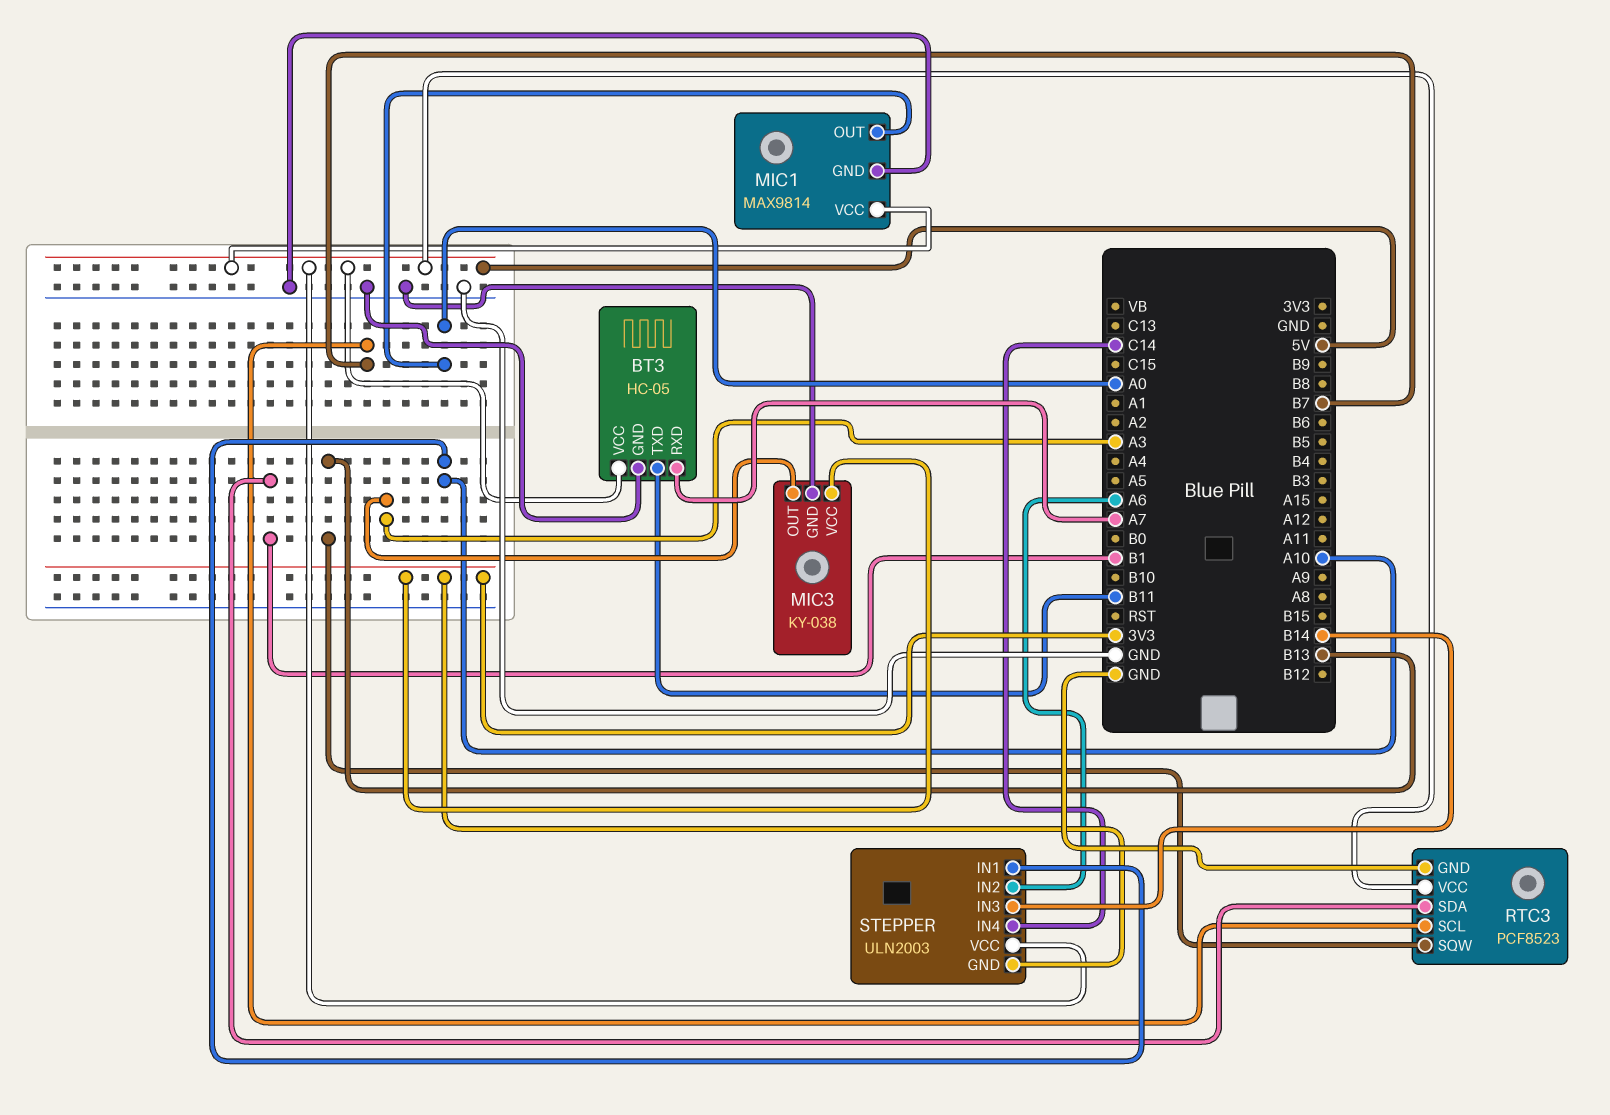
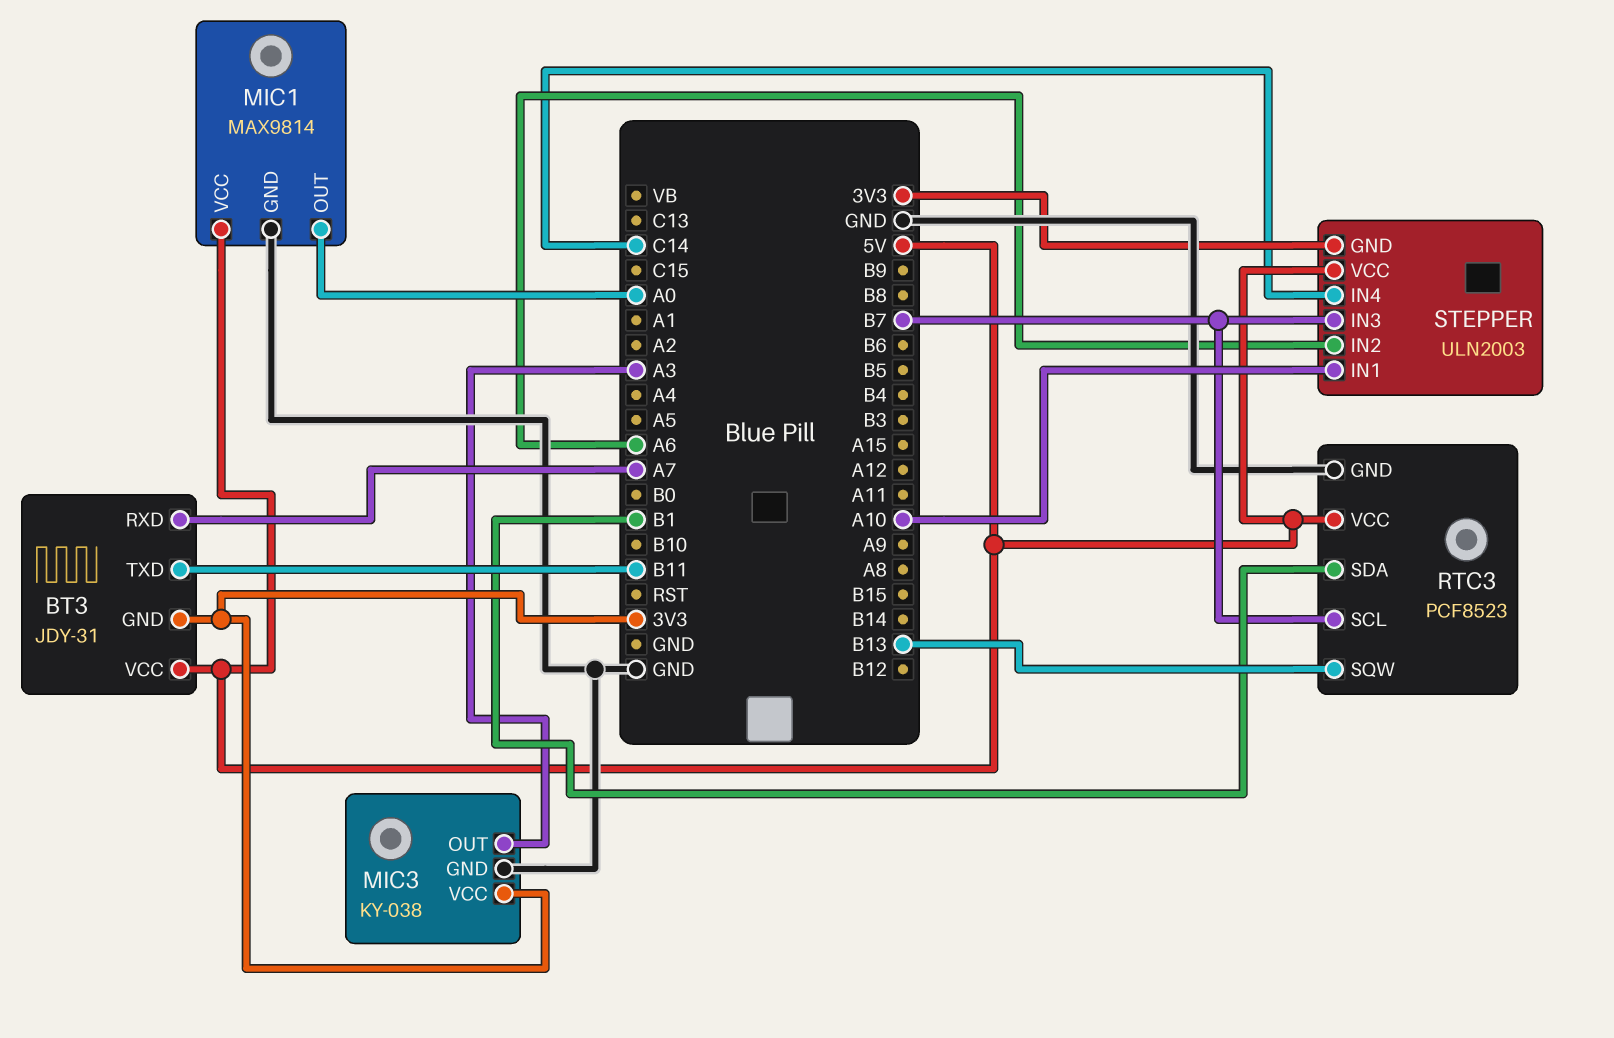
BT3: HC-05 -> JDY-31
BT3 pin GND: GND -> 3V3
STEPPER pin IN3: B14 -> B7

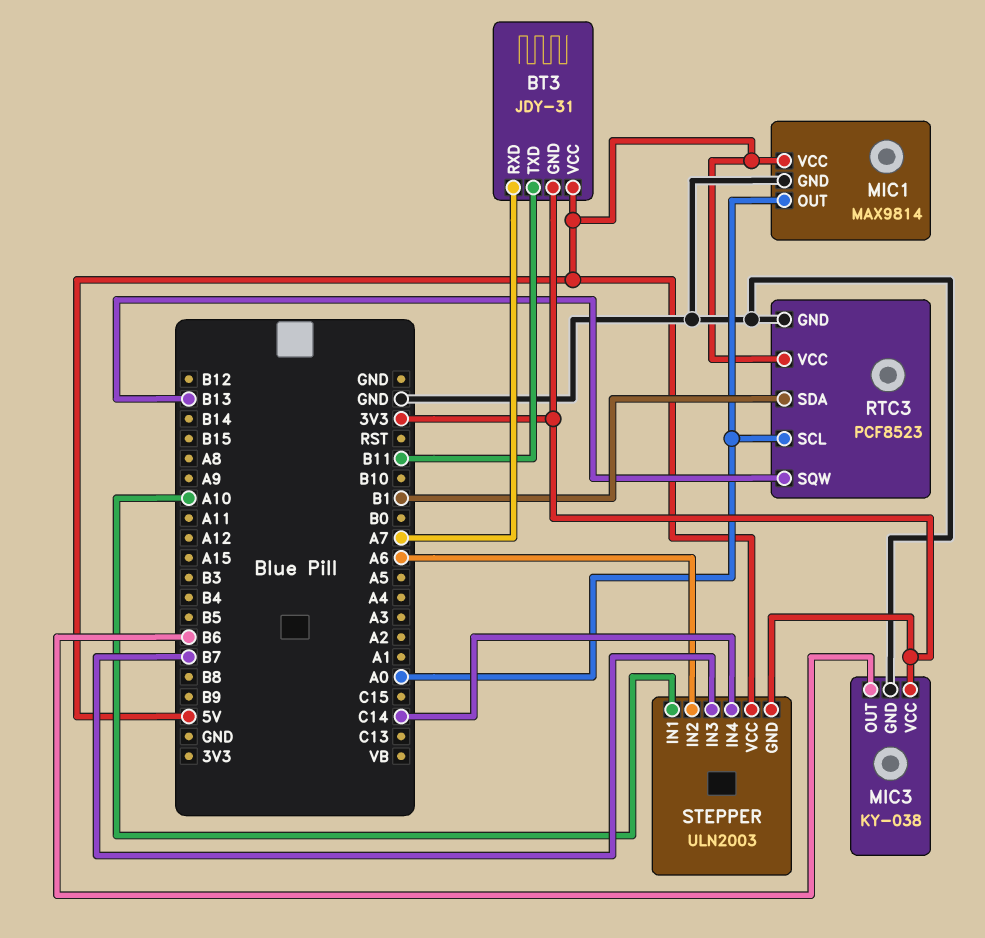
MIC3 pin OUT: A3 -> B6
RTC3 pin SCL: B7 -> A0

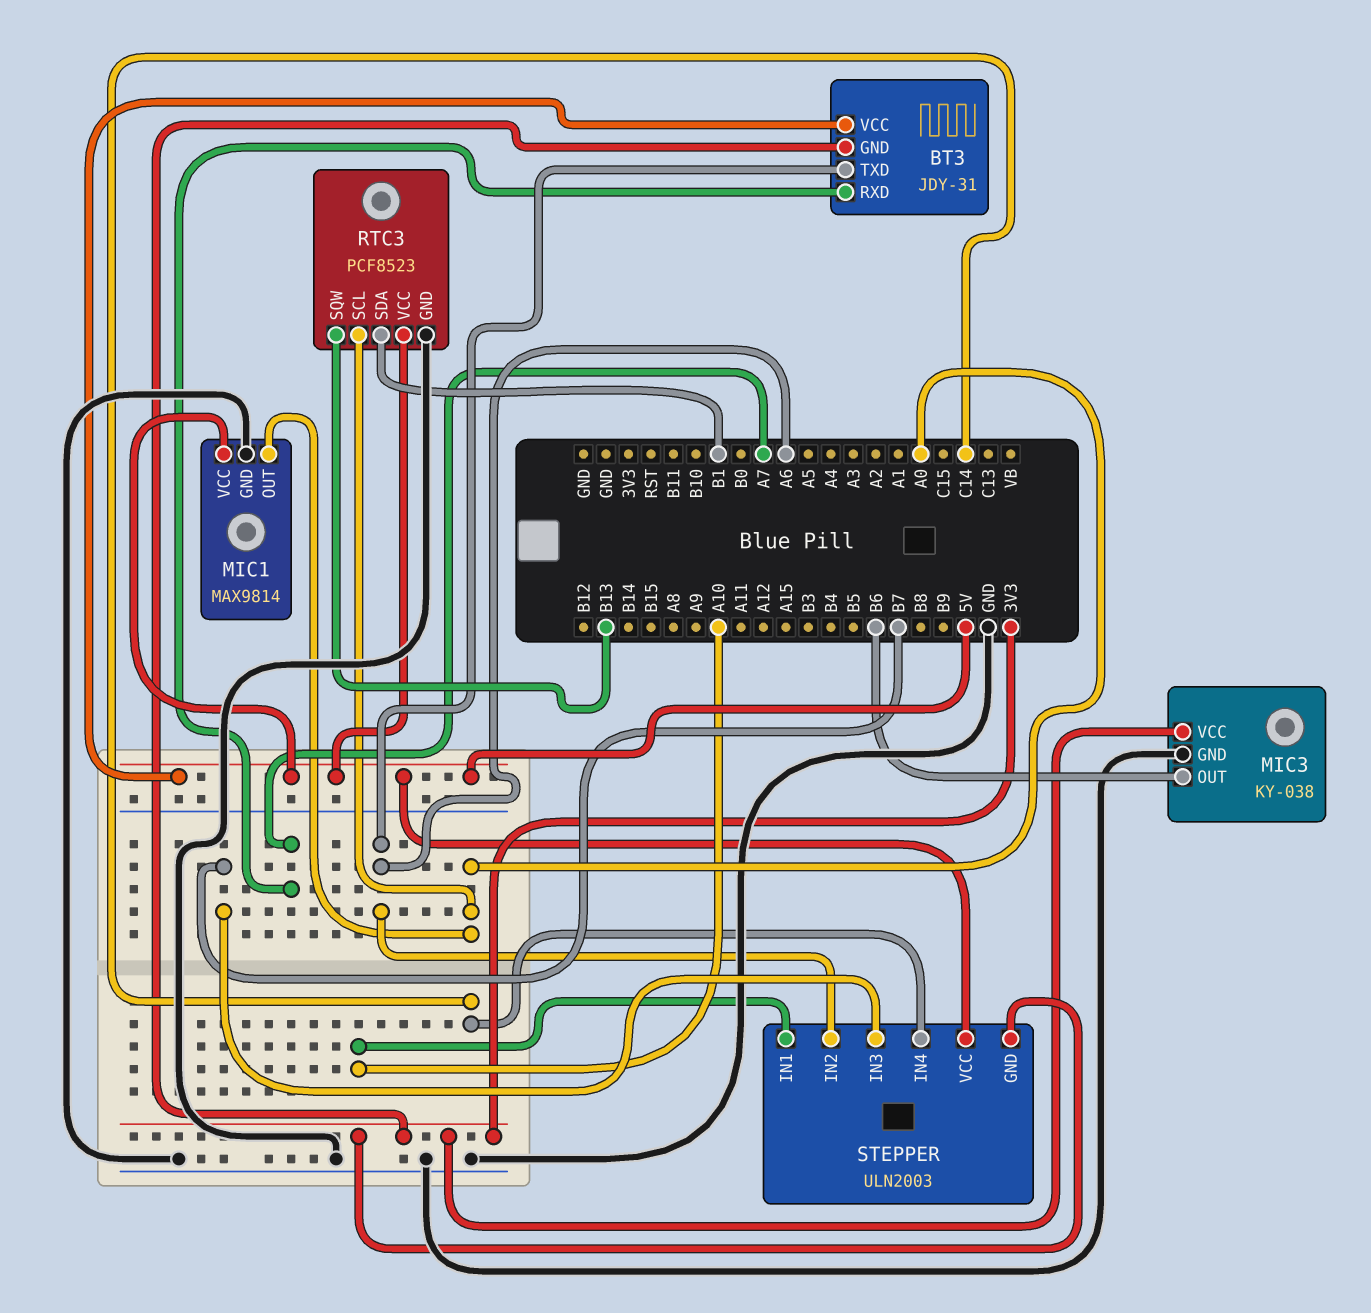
BT3 pin TXD: B11 -> A6

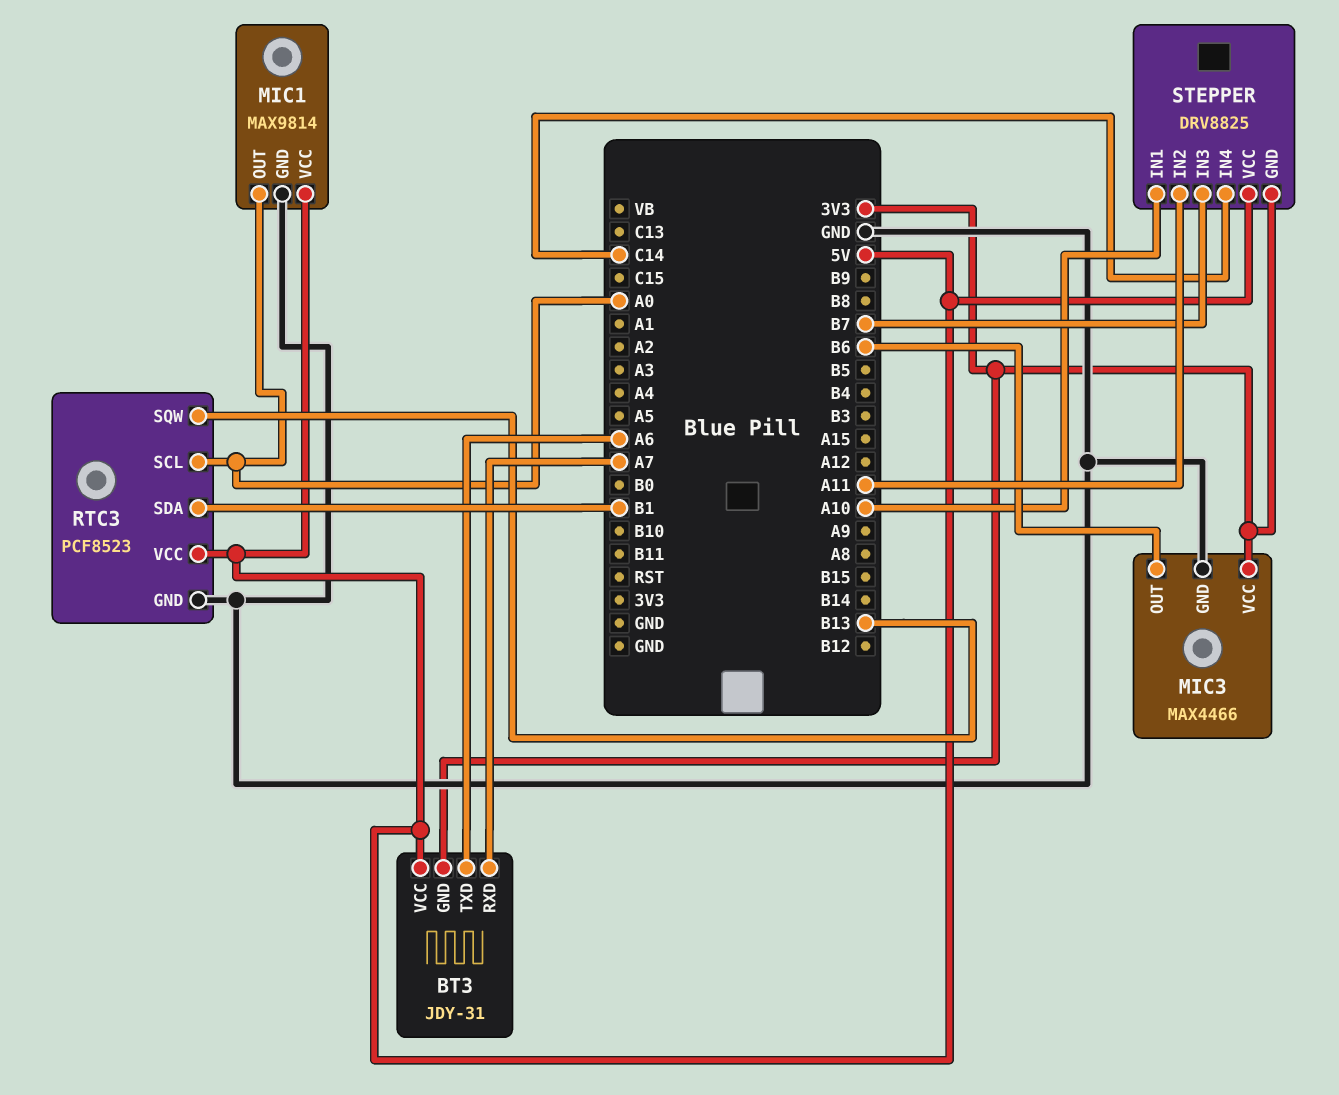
MIC3: KY-038 -> MAX4466
STEPPER: ULN2003 -> DRV8825
STEPPER pin IN2: A6 -> A11

